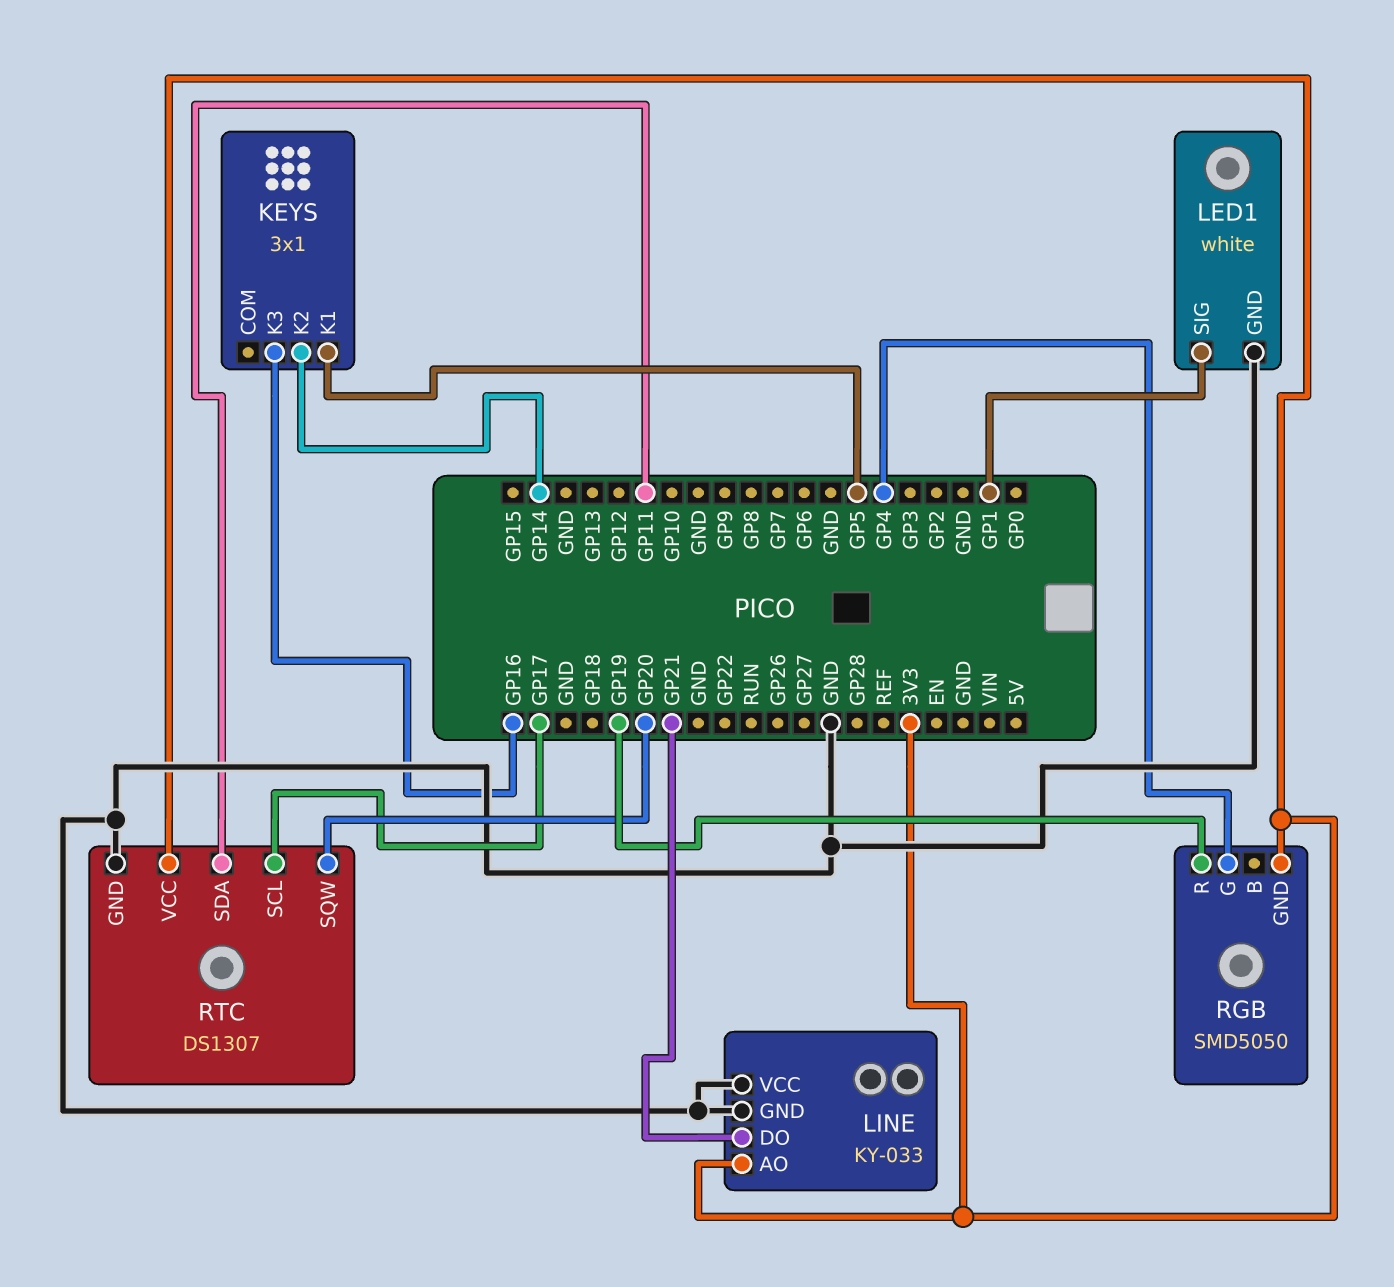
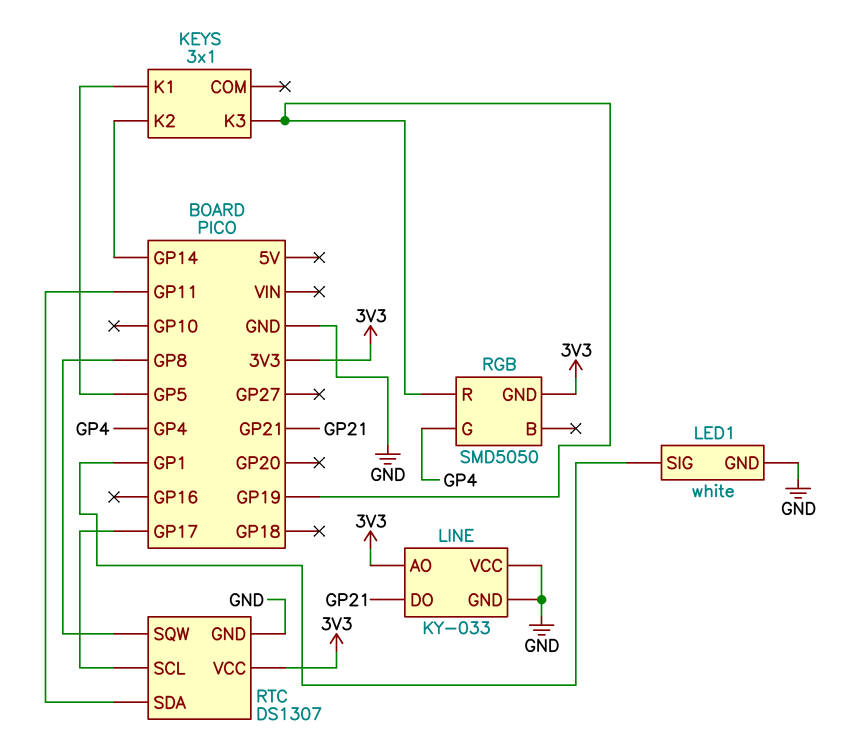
KEYS pin K3: GP16 -> GP19
RTC pin SQW: GP20 -> GP8

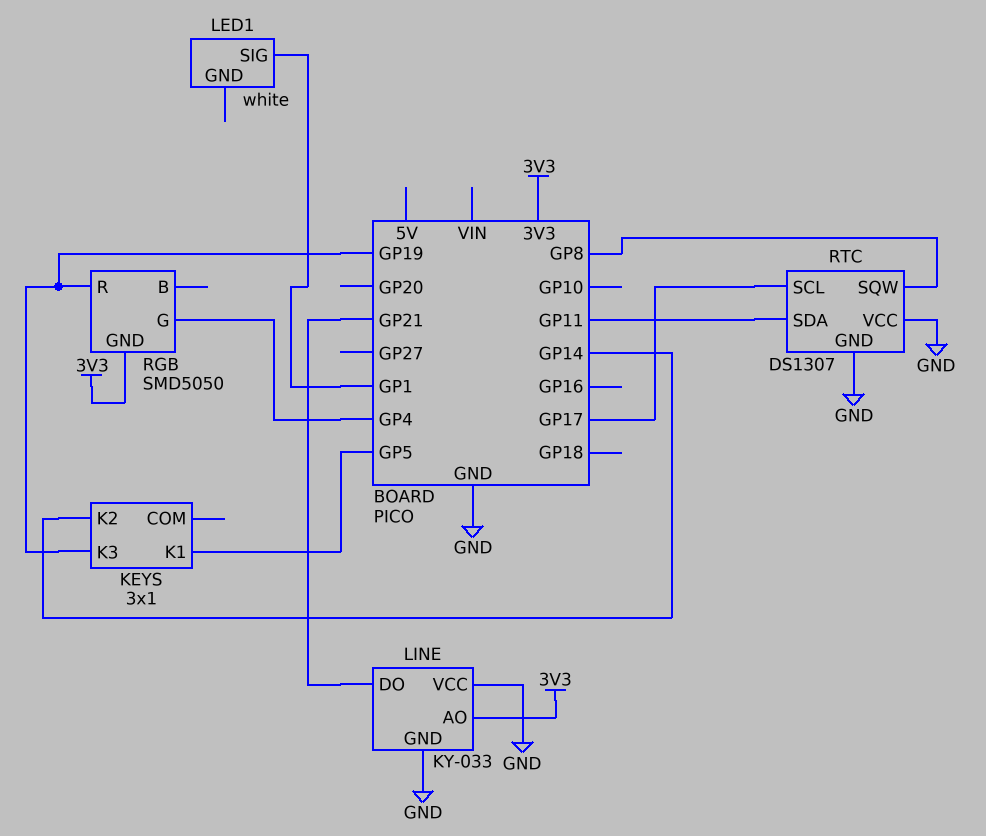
LED1 pin GND: GND -> none
RTC pin VCC: 3V3 -> GND

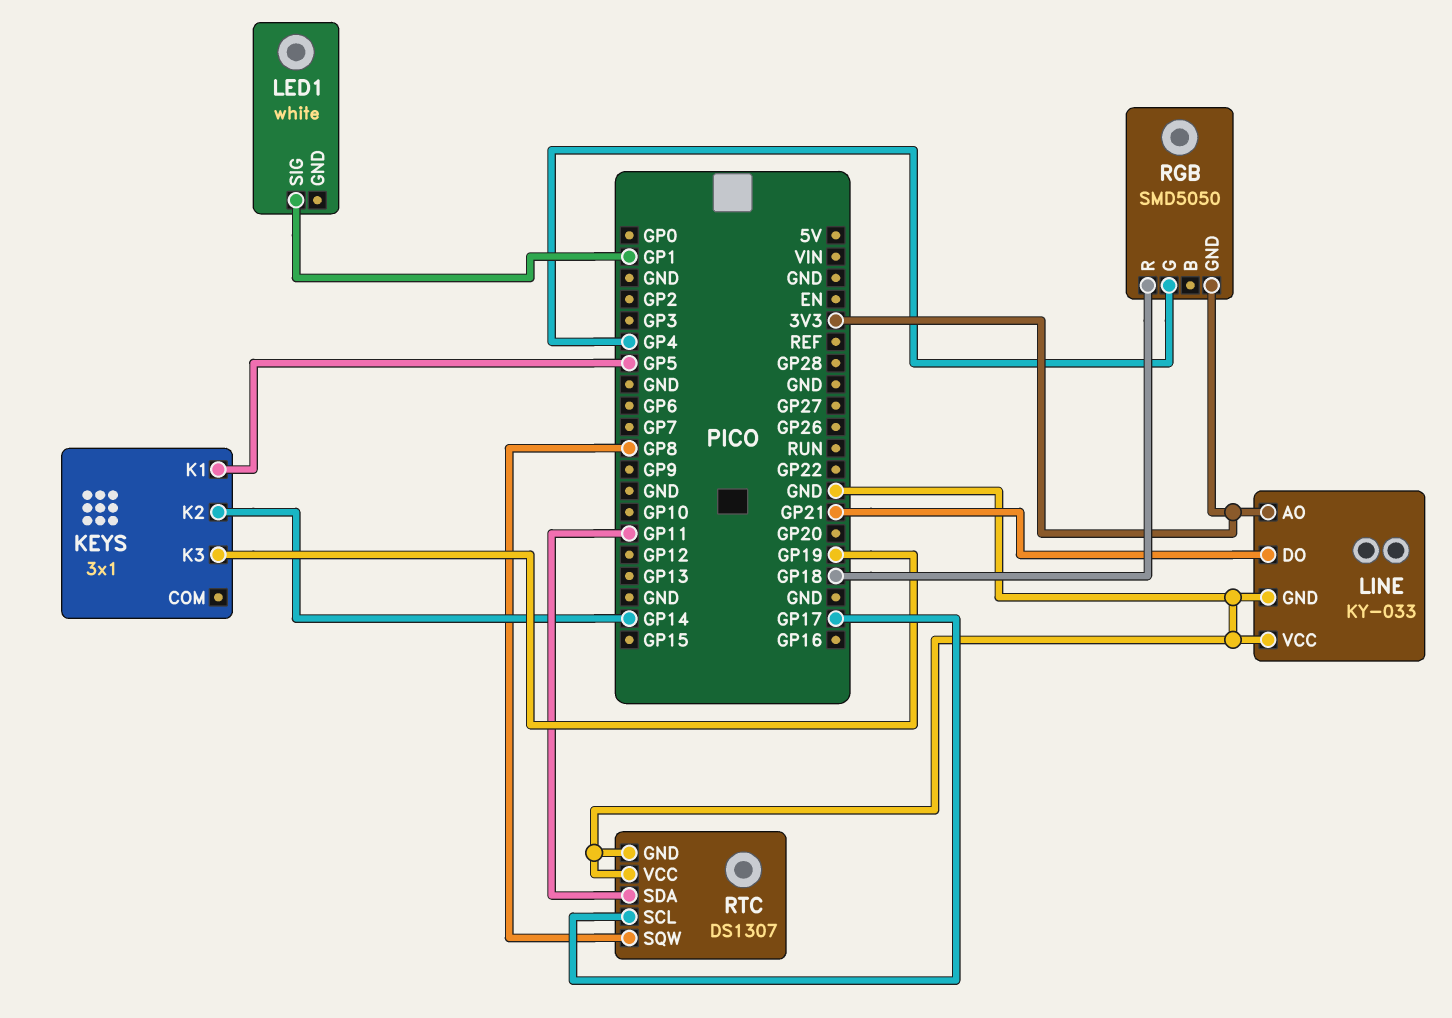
RGB pin R: GP19 -> GP18

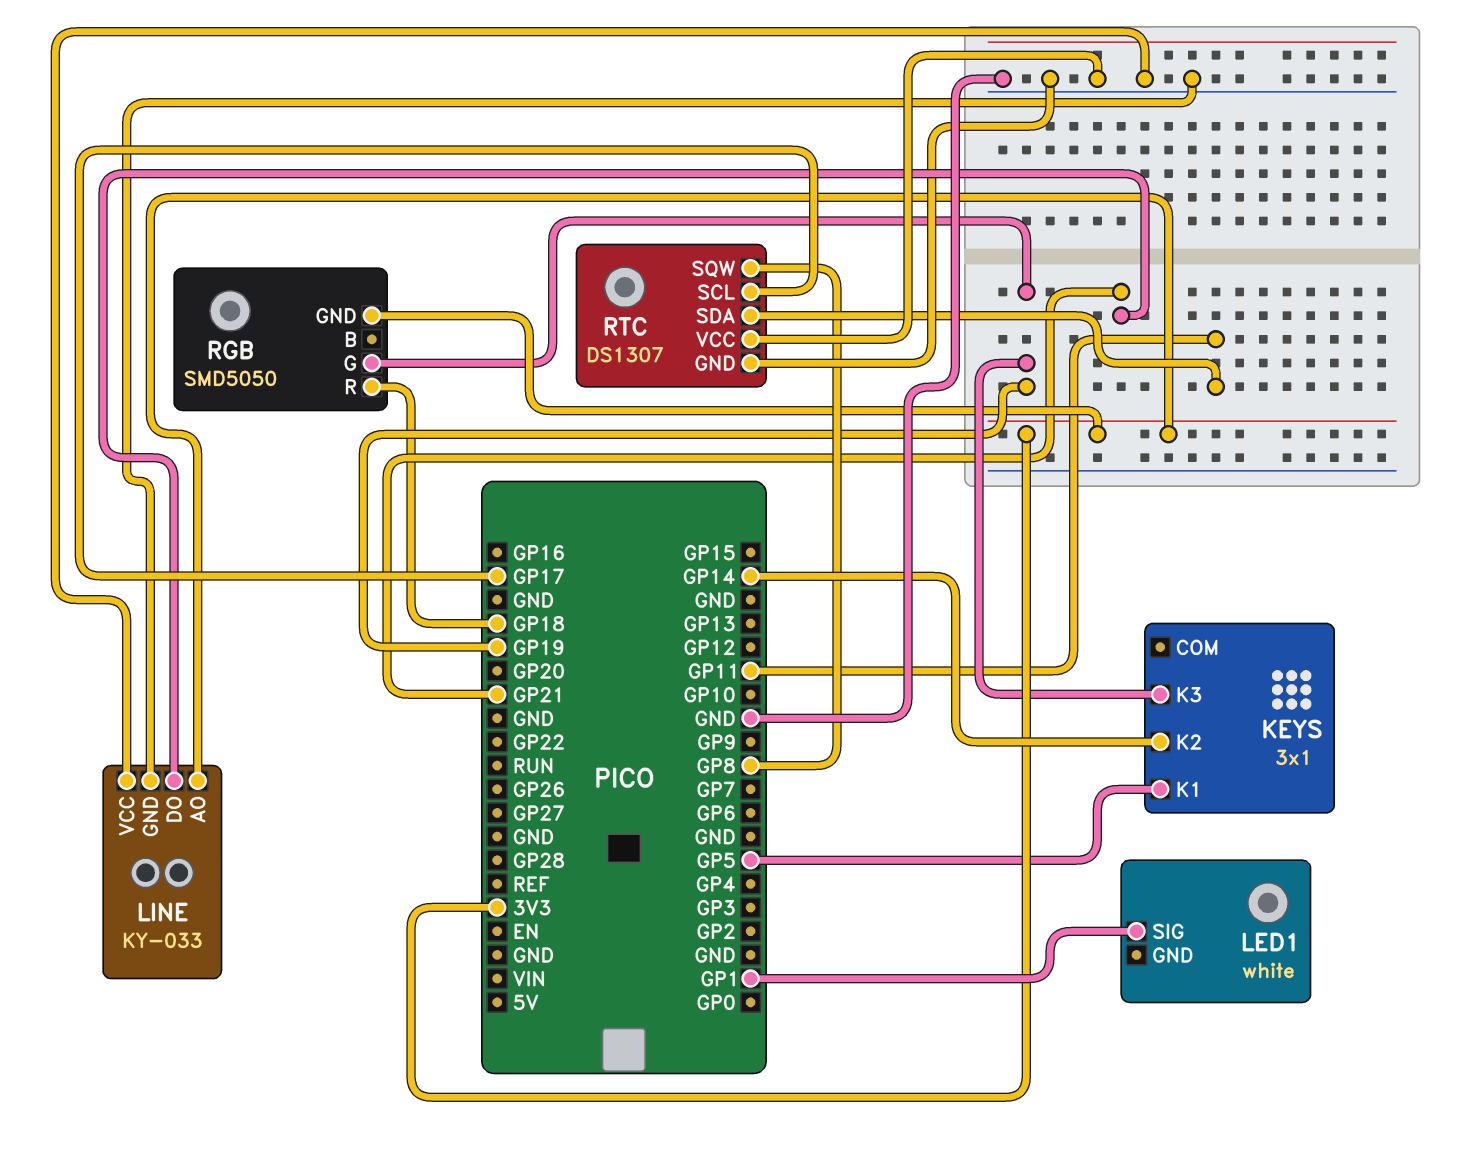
RGB pin G: GP4 -> GP19

